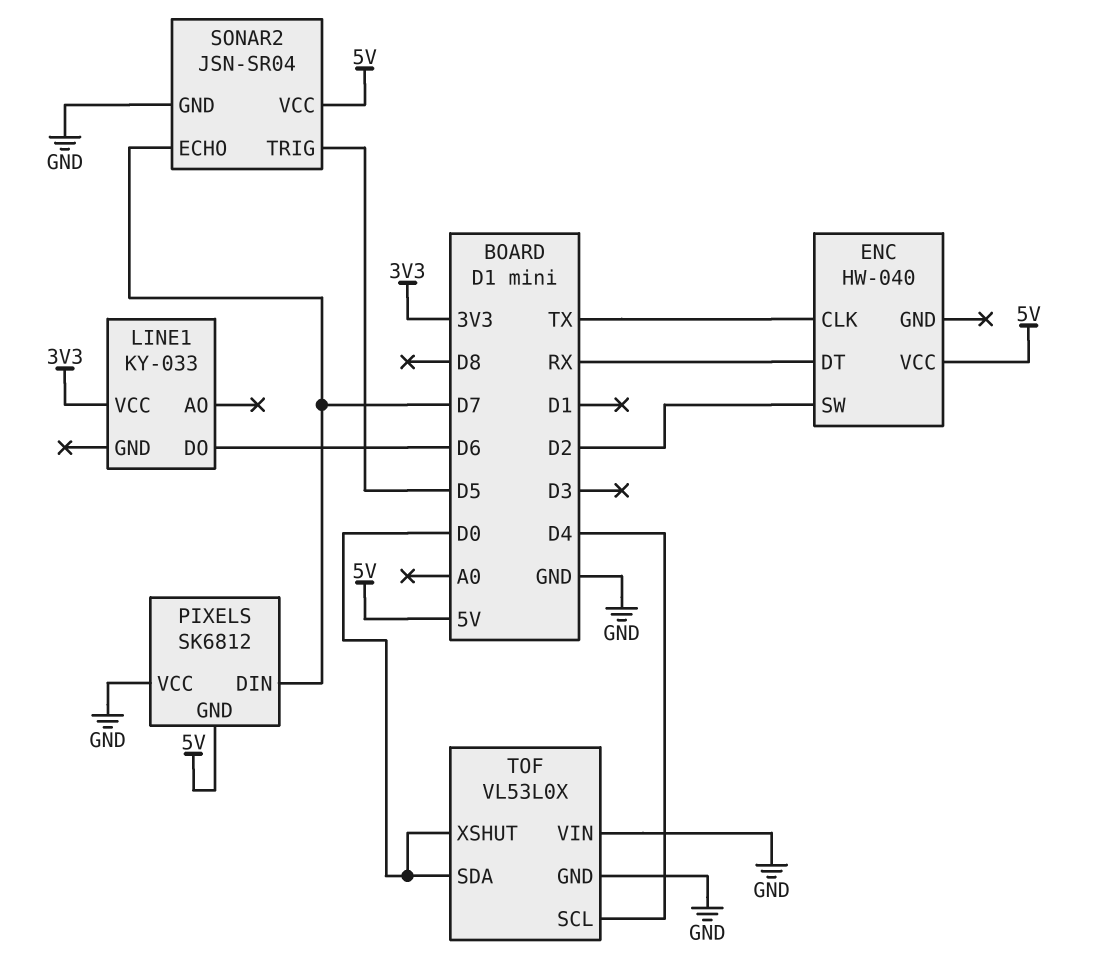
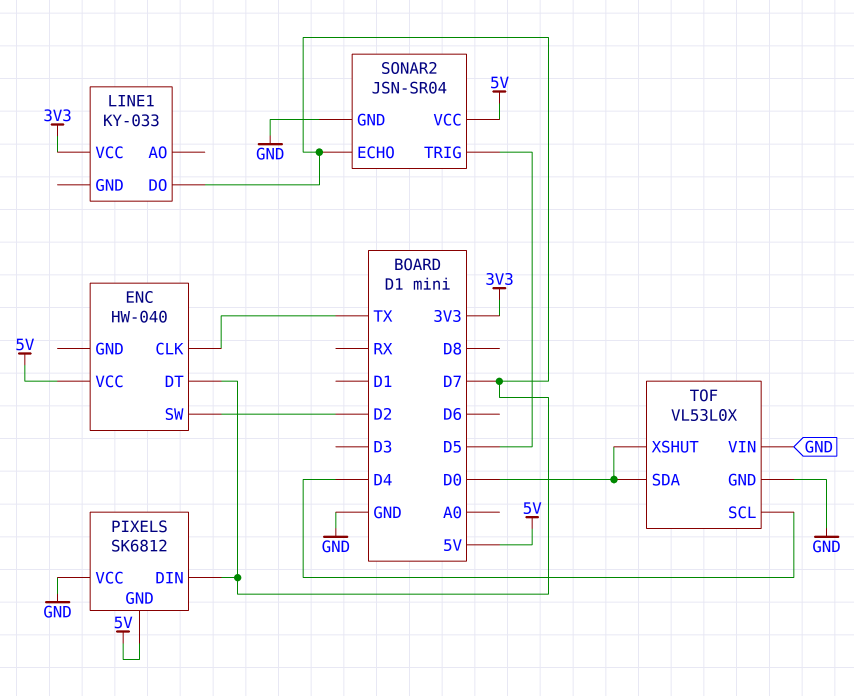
ENC pin DT: RX -> D7
LINE1 pin DO: D6 -> D7

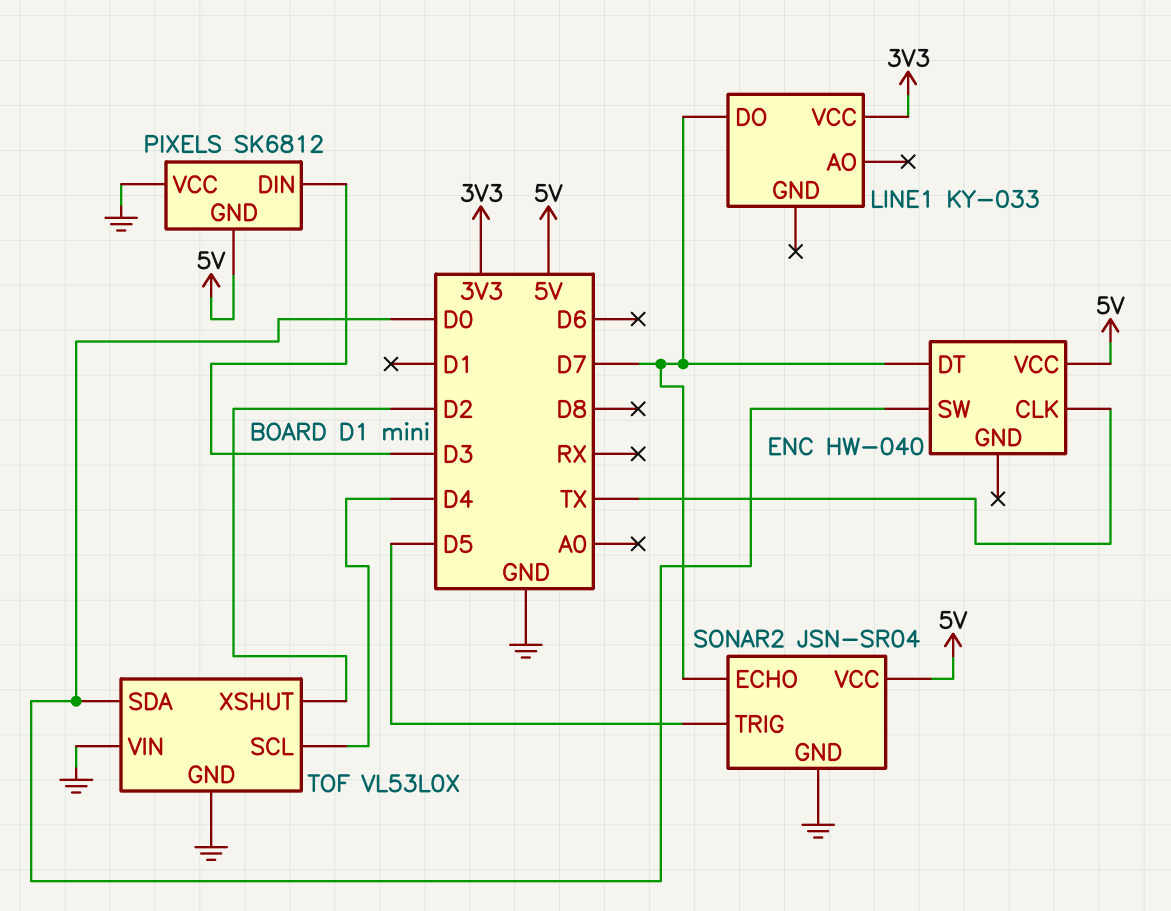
ENC pin SW: D2 -> D0
PIXELS pin DIN: D7 -> D3
TOF pin XSHUT: D0 -> D2

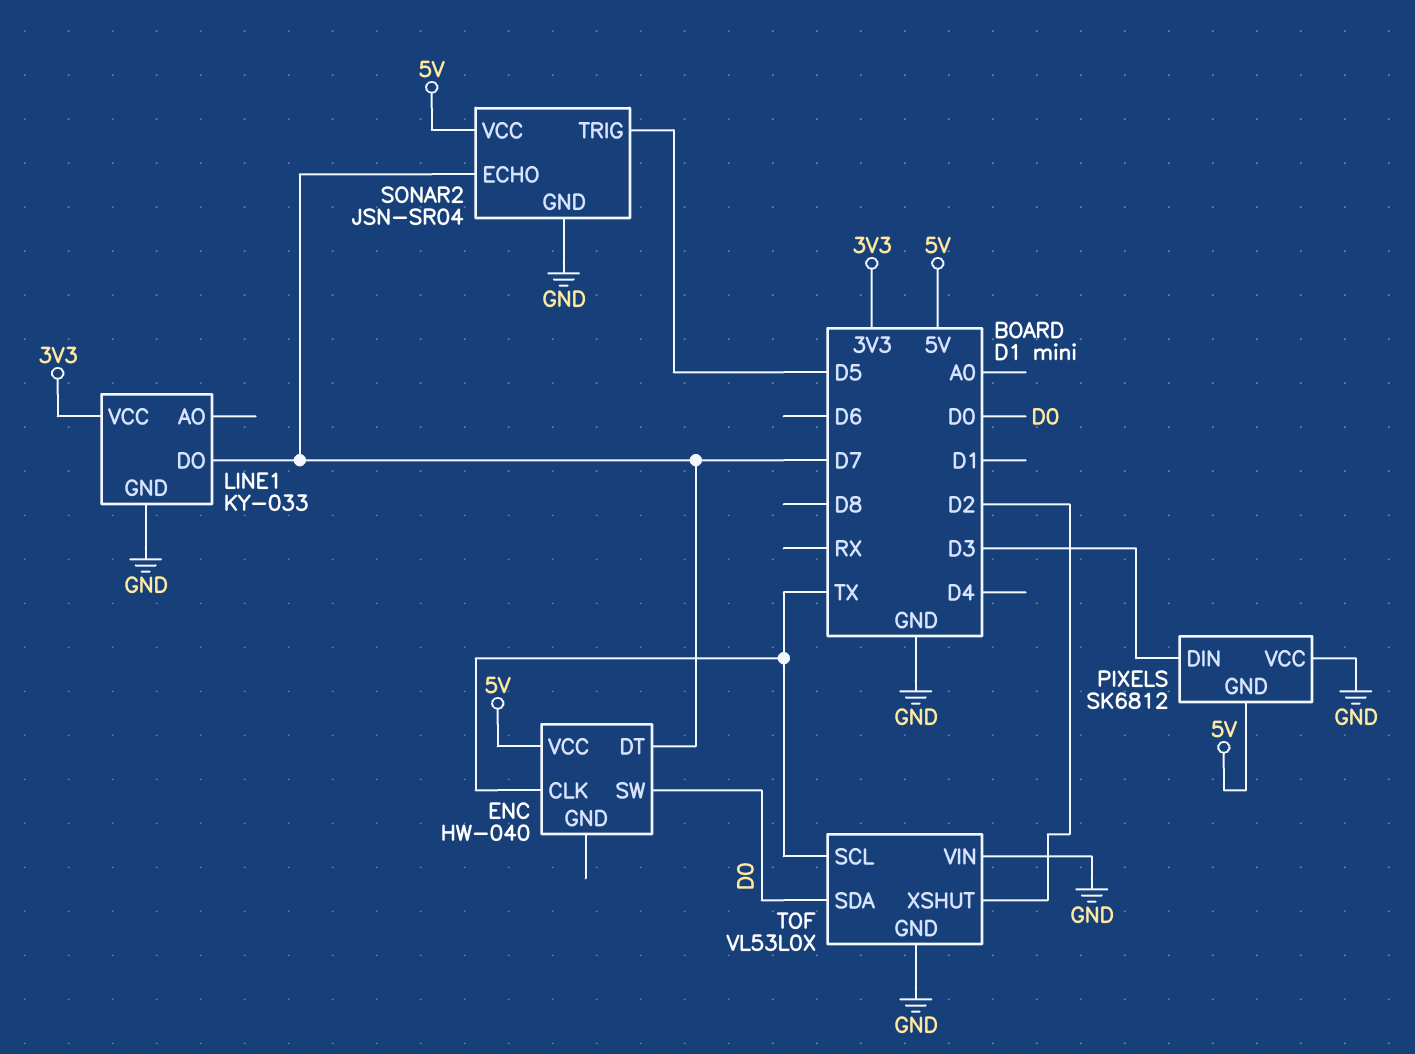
LINE1 pin GND: none -> GND
TOF pin SCL: D4 -> TX

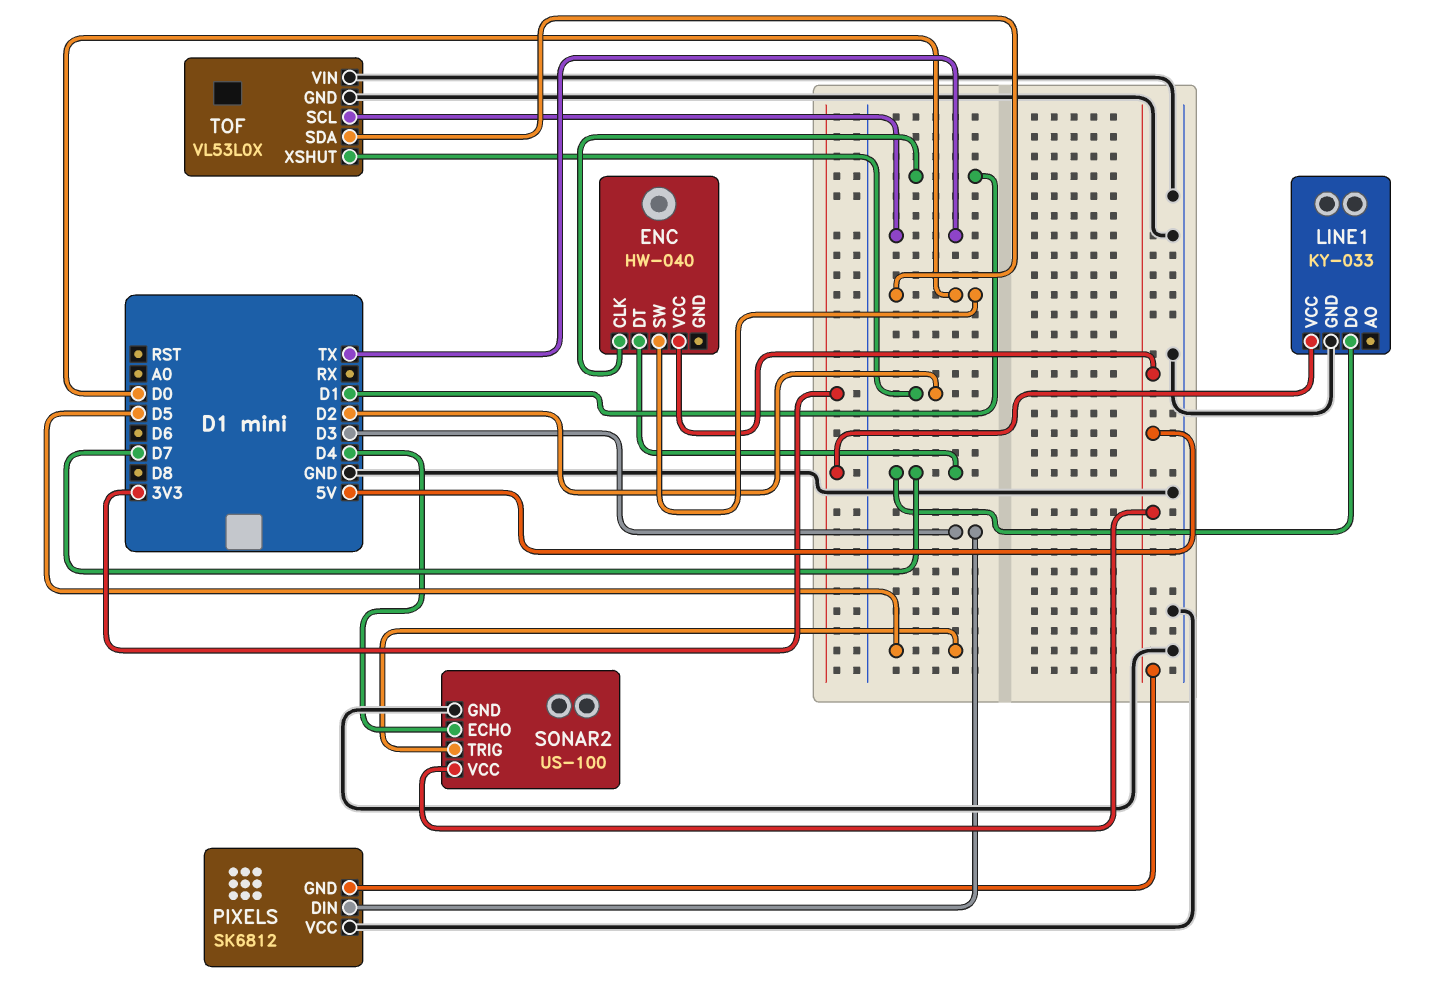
ENC pin CLK: TX -> D1
SONAR2: JSN-SR04 -> US-100
SONAR2 pin ECHO: D7 -> D4

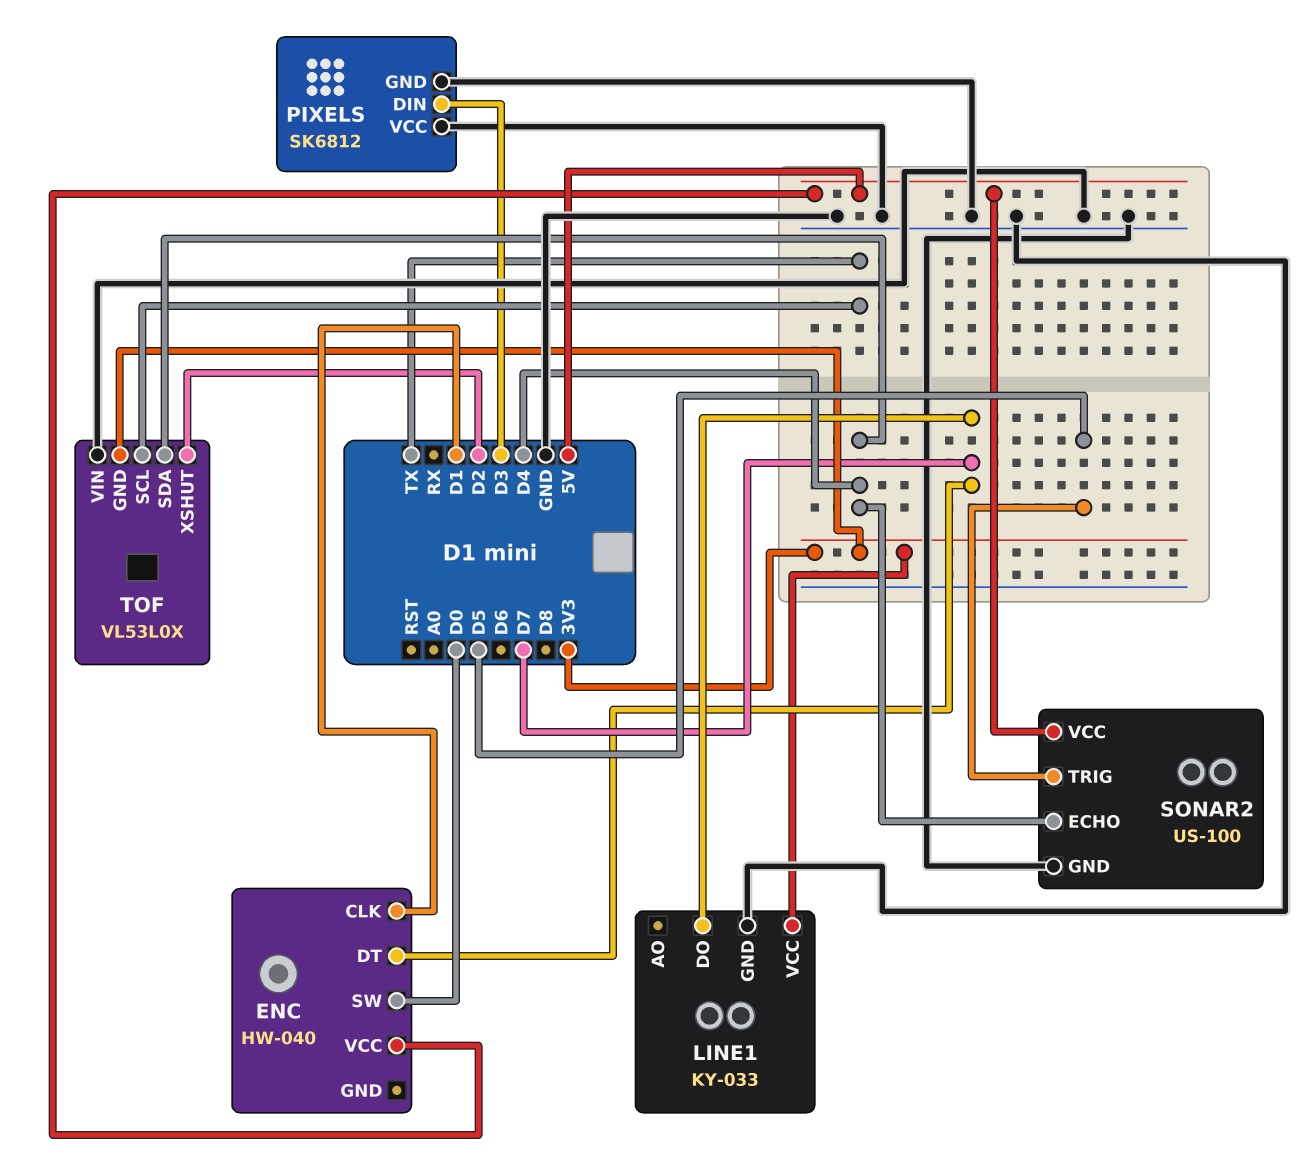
PIXELS pin GND: 5V -> GND
TOF pin GND: GND -> 3V3
TOF pin SDA: D0 -> D4

